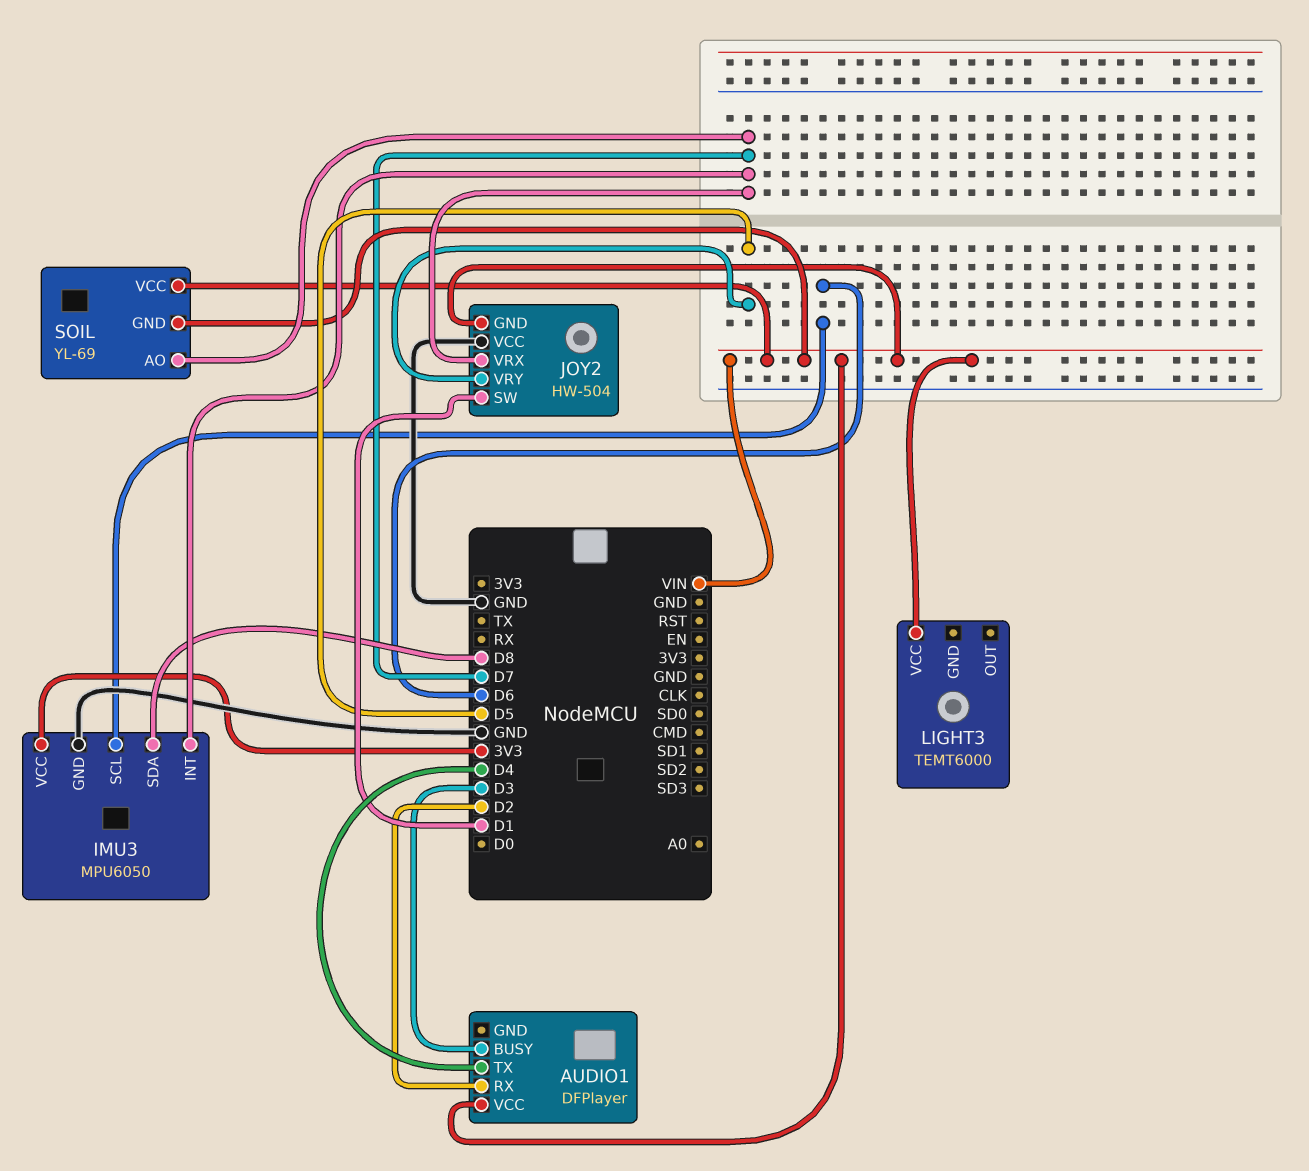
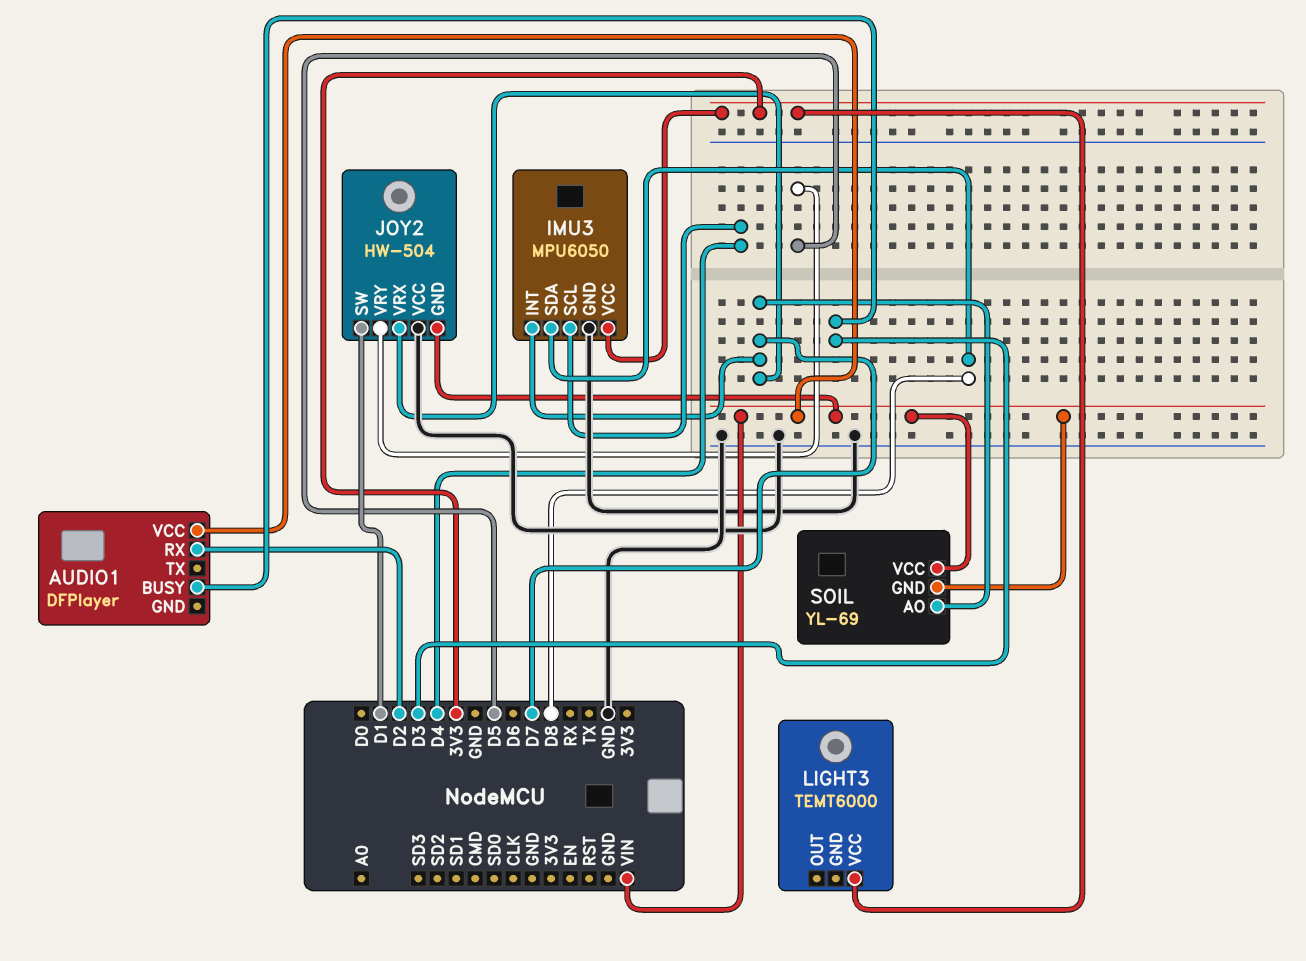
AUDIO1 pin TX: D4 -> none
IMU3 pin SCL: D6 -> D4
LIGHT3 pin VCC: VIN -> 3V3

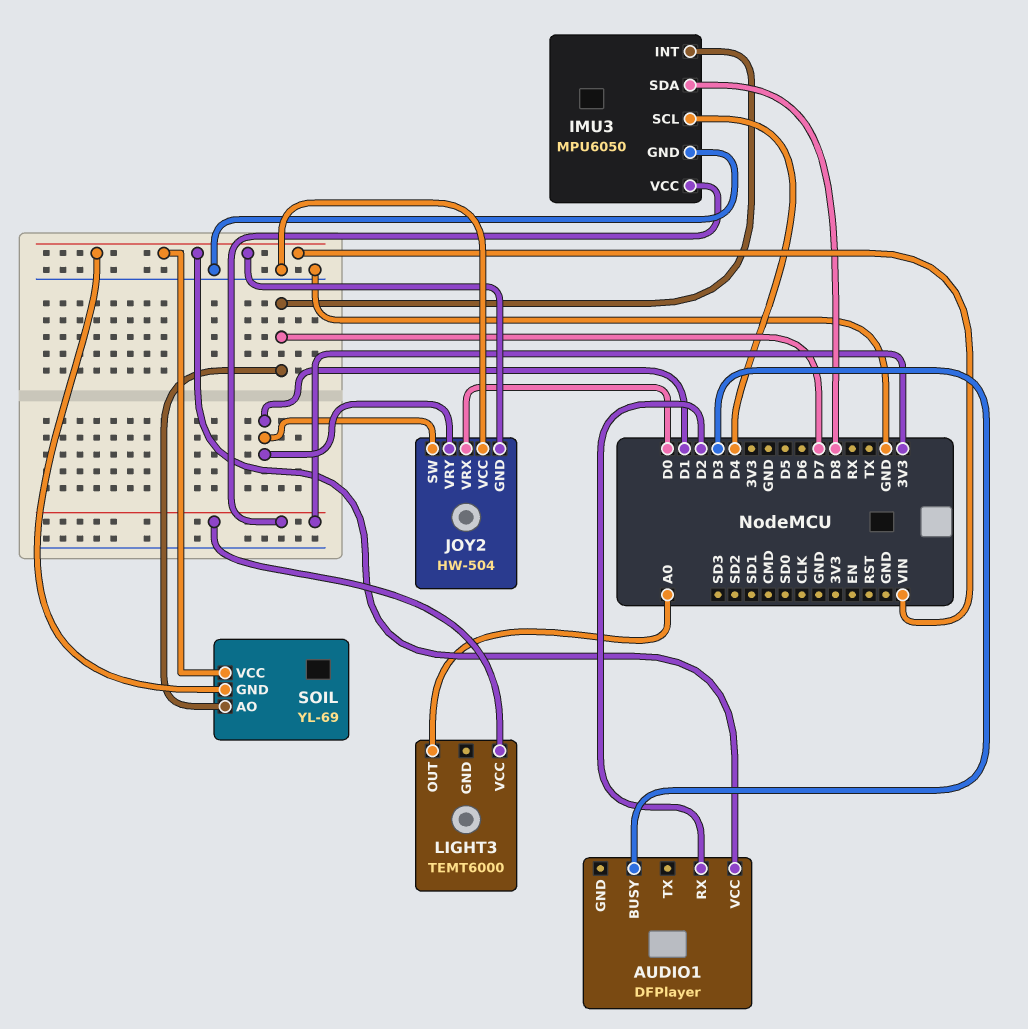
JOY2 pin VRX: D7 -> D0
JOY2 pin VRY: D5 -> D1
LIGHT3 pin OUT: none -> A0

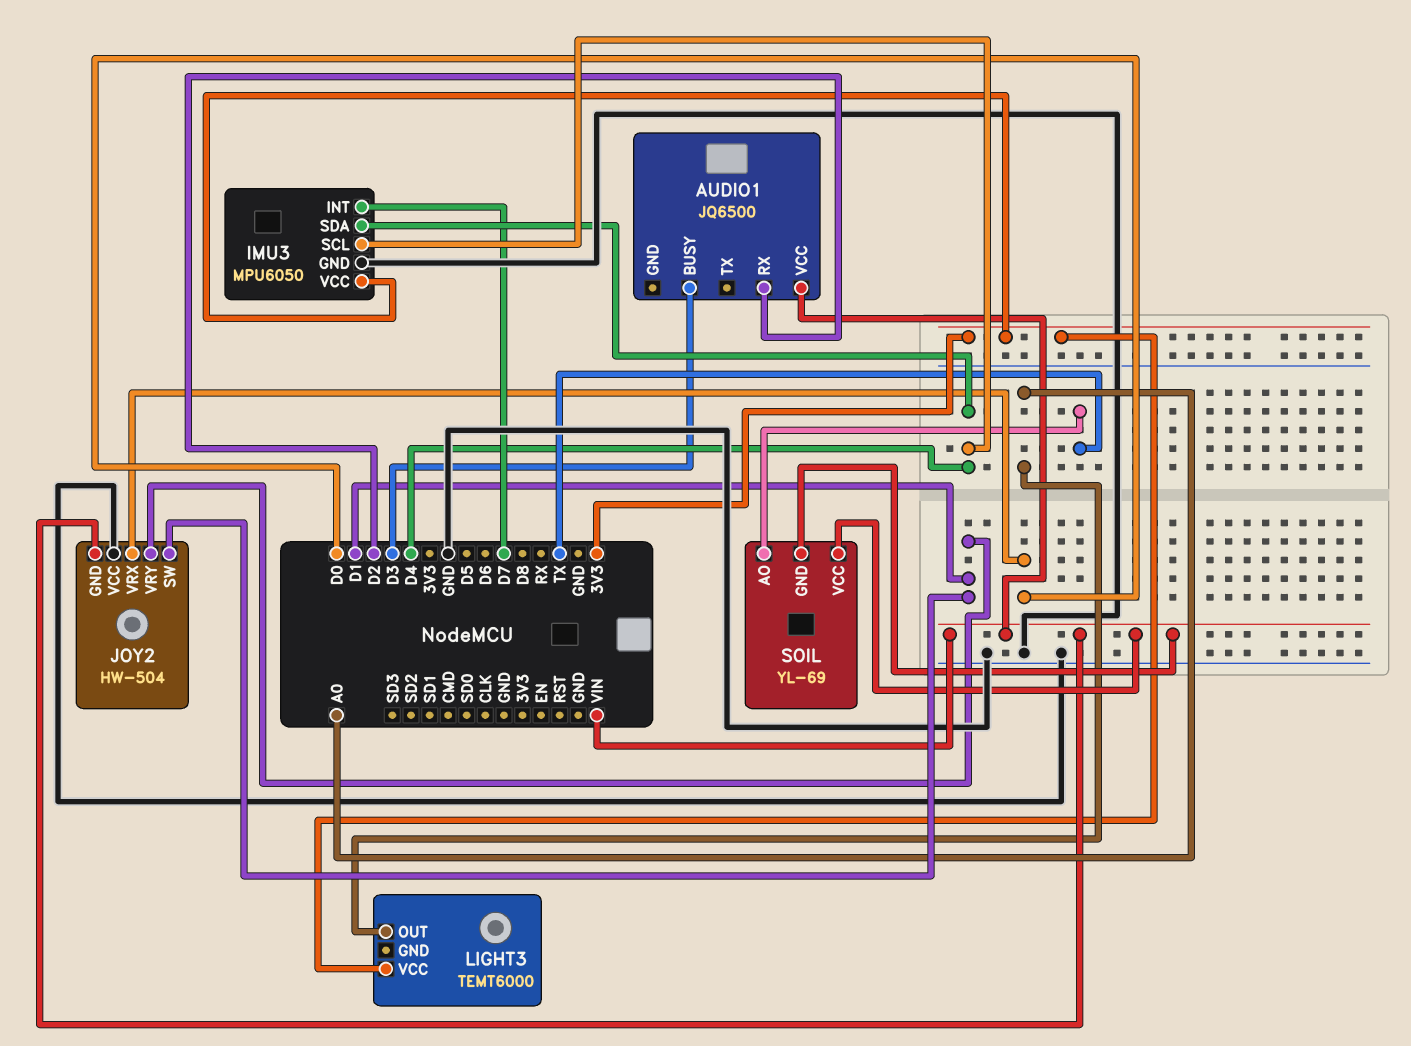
AUDIO1: DFPlayer -> JQ6500
IMU3 pin SDA: D8 -> D4
SOIL pin AO: D7 -> TX

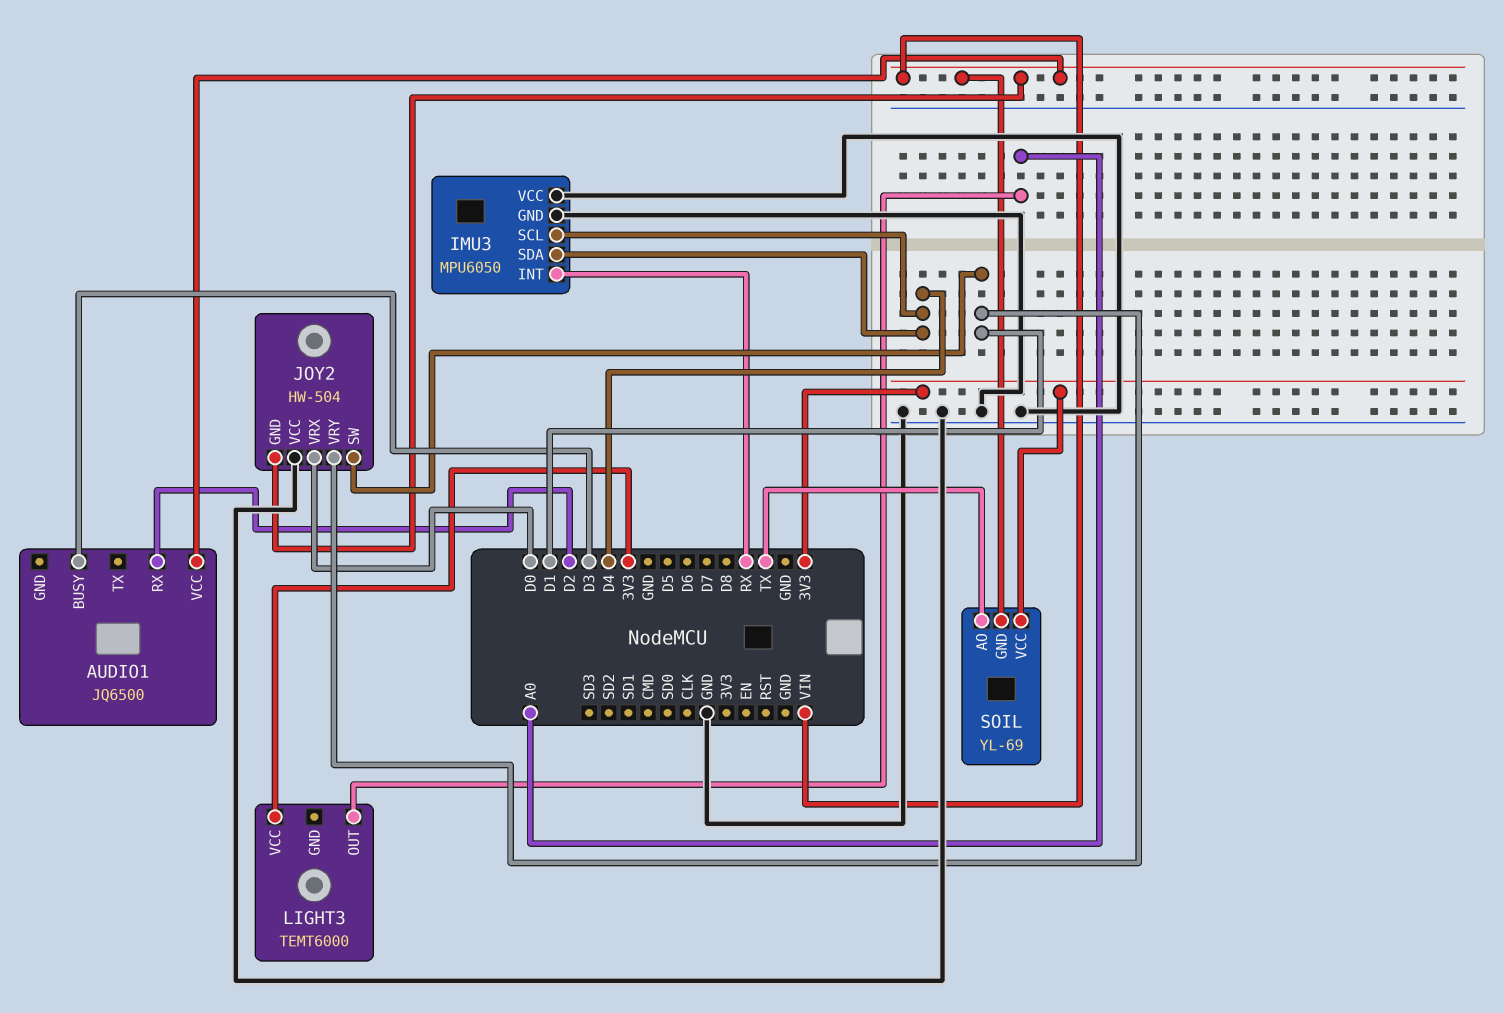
IMU3 pin INT: D7 -> RX
IMU3 pin VCC: 3V3 -> GND
SOIL pin VCC: VIN -> 3V3

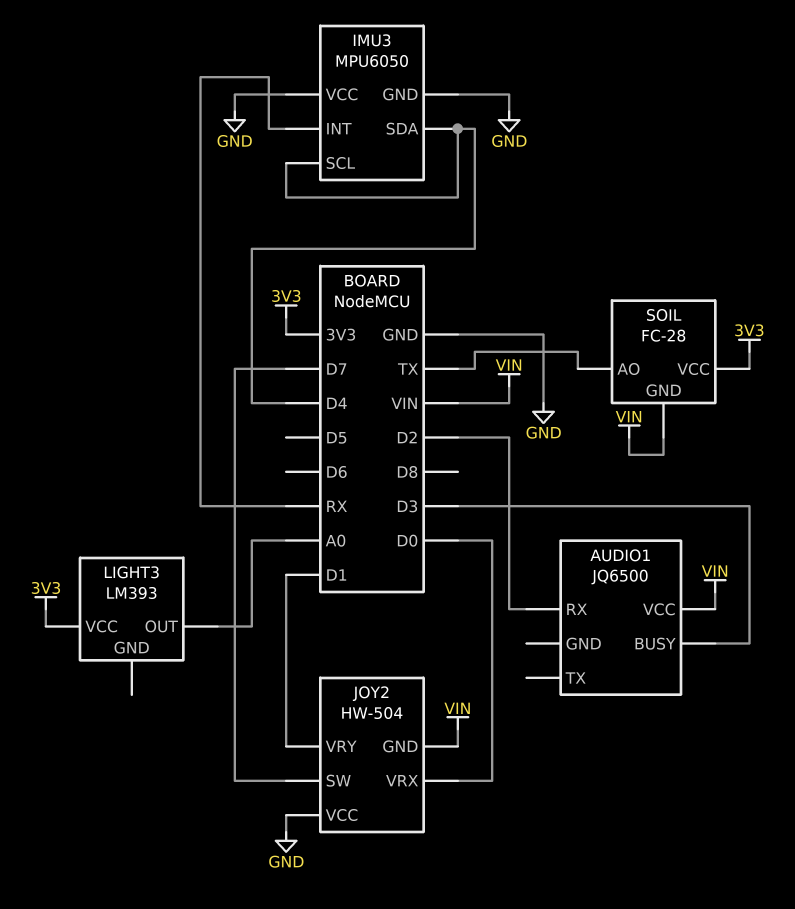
JOY2 pin SW: D1 -> D7
LIGHT3: TEMT6000 -> LM393
SOIL: YL-69 -> FC-28

